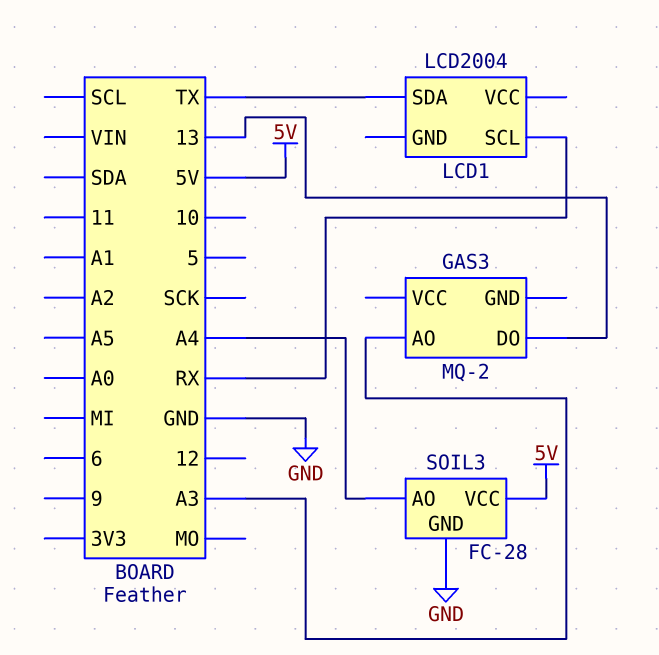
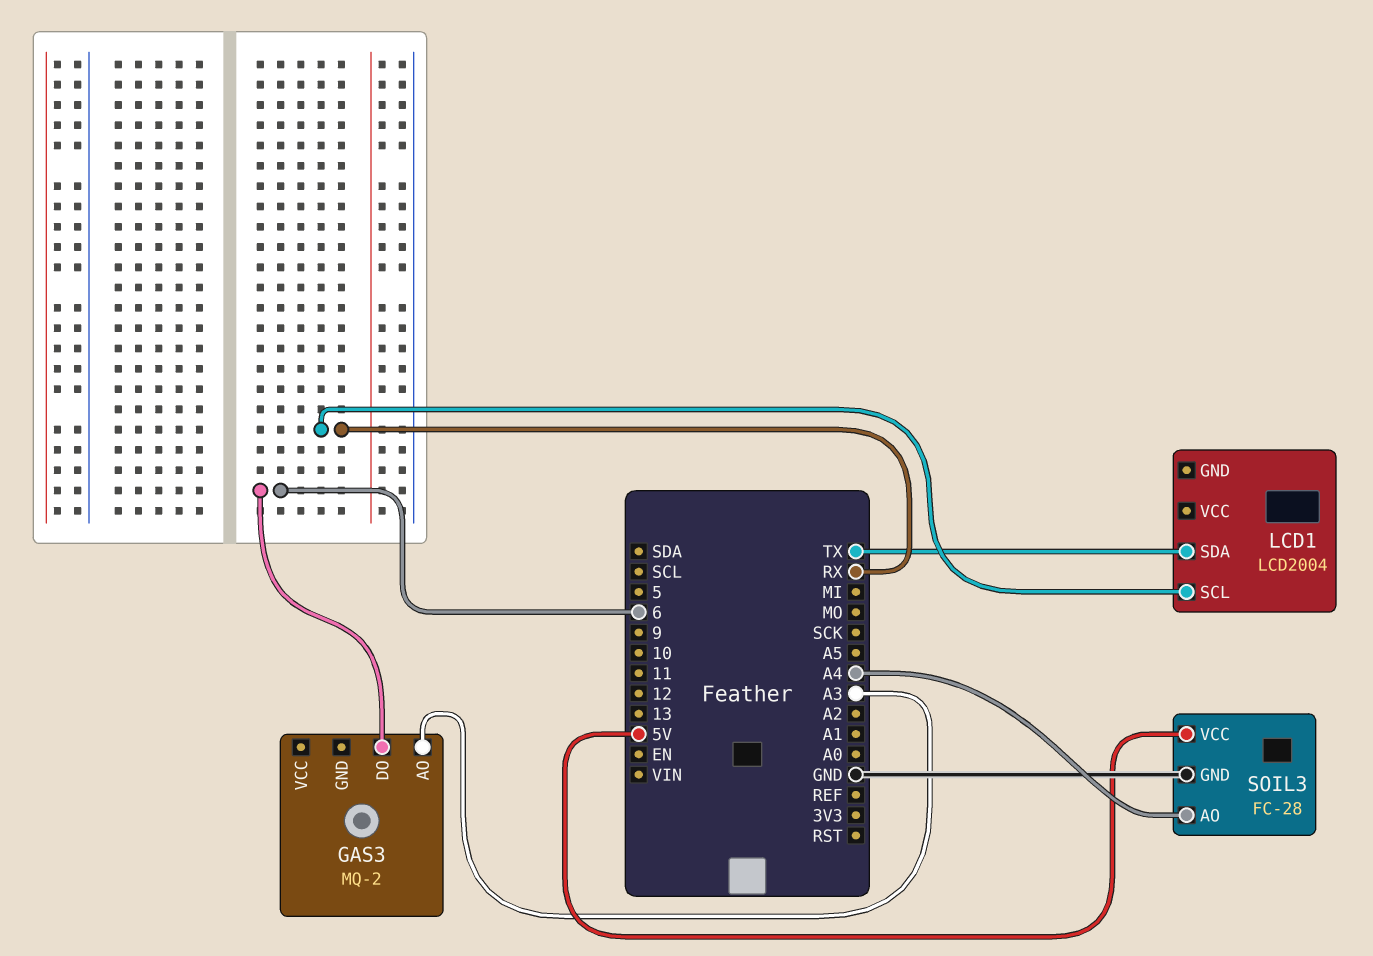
GAS3 pin DO: 13 -> 6

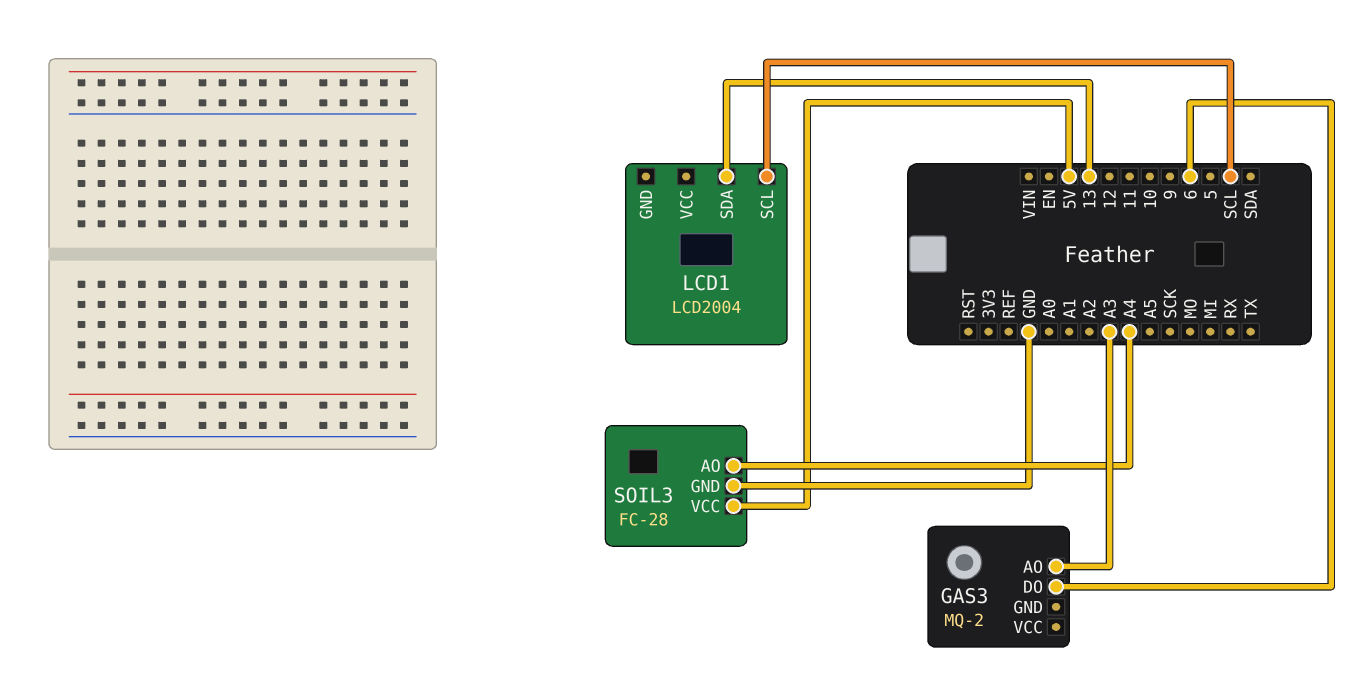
LCD1 pin SCL: RX -> SCL
LCD1 pin SDA: TX -> 13

